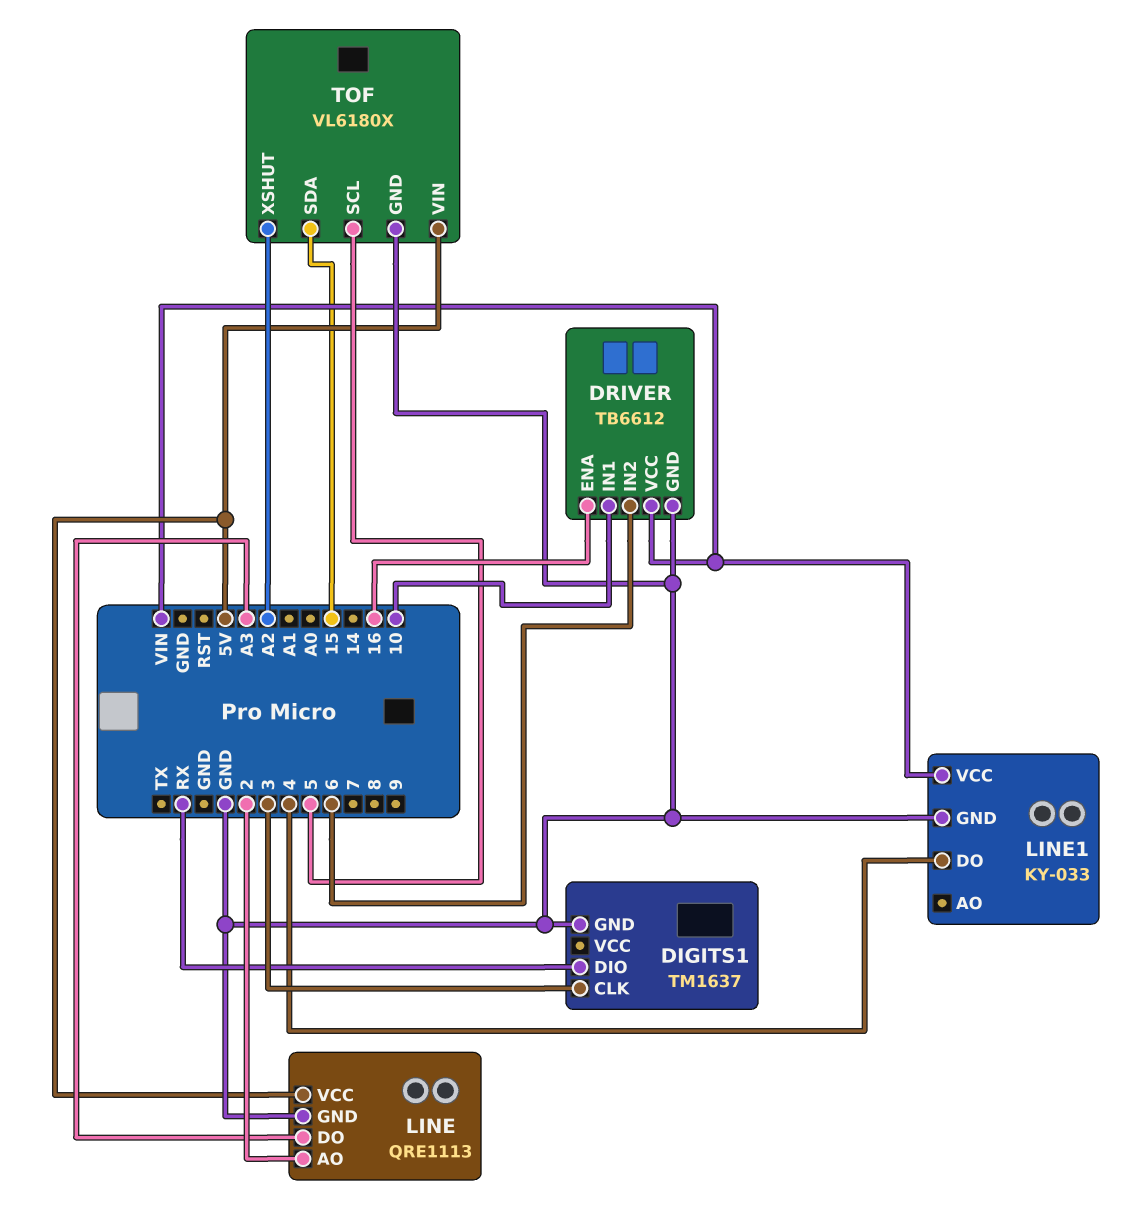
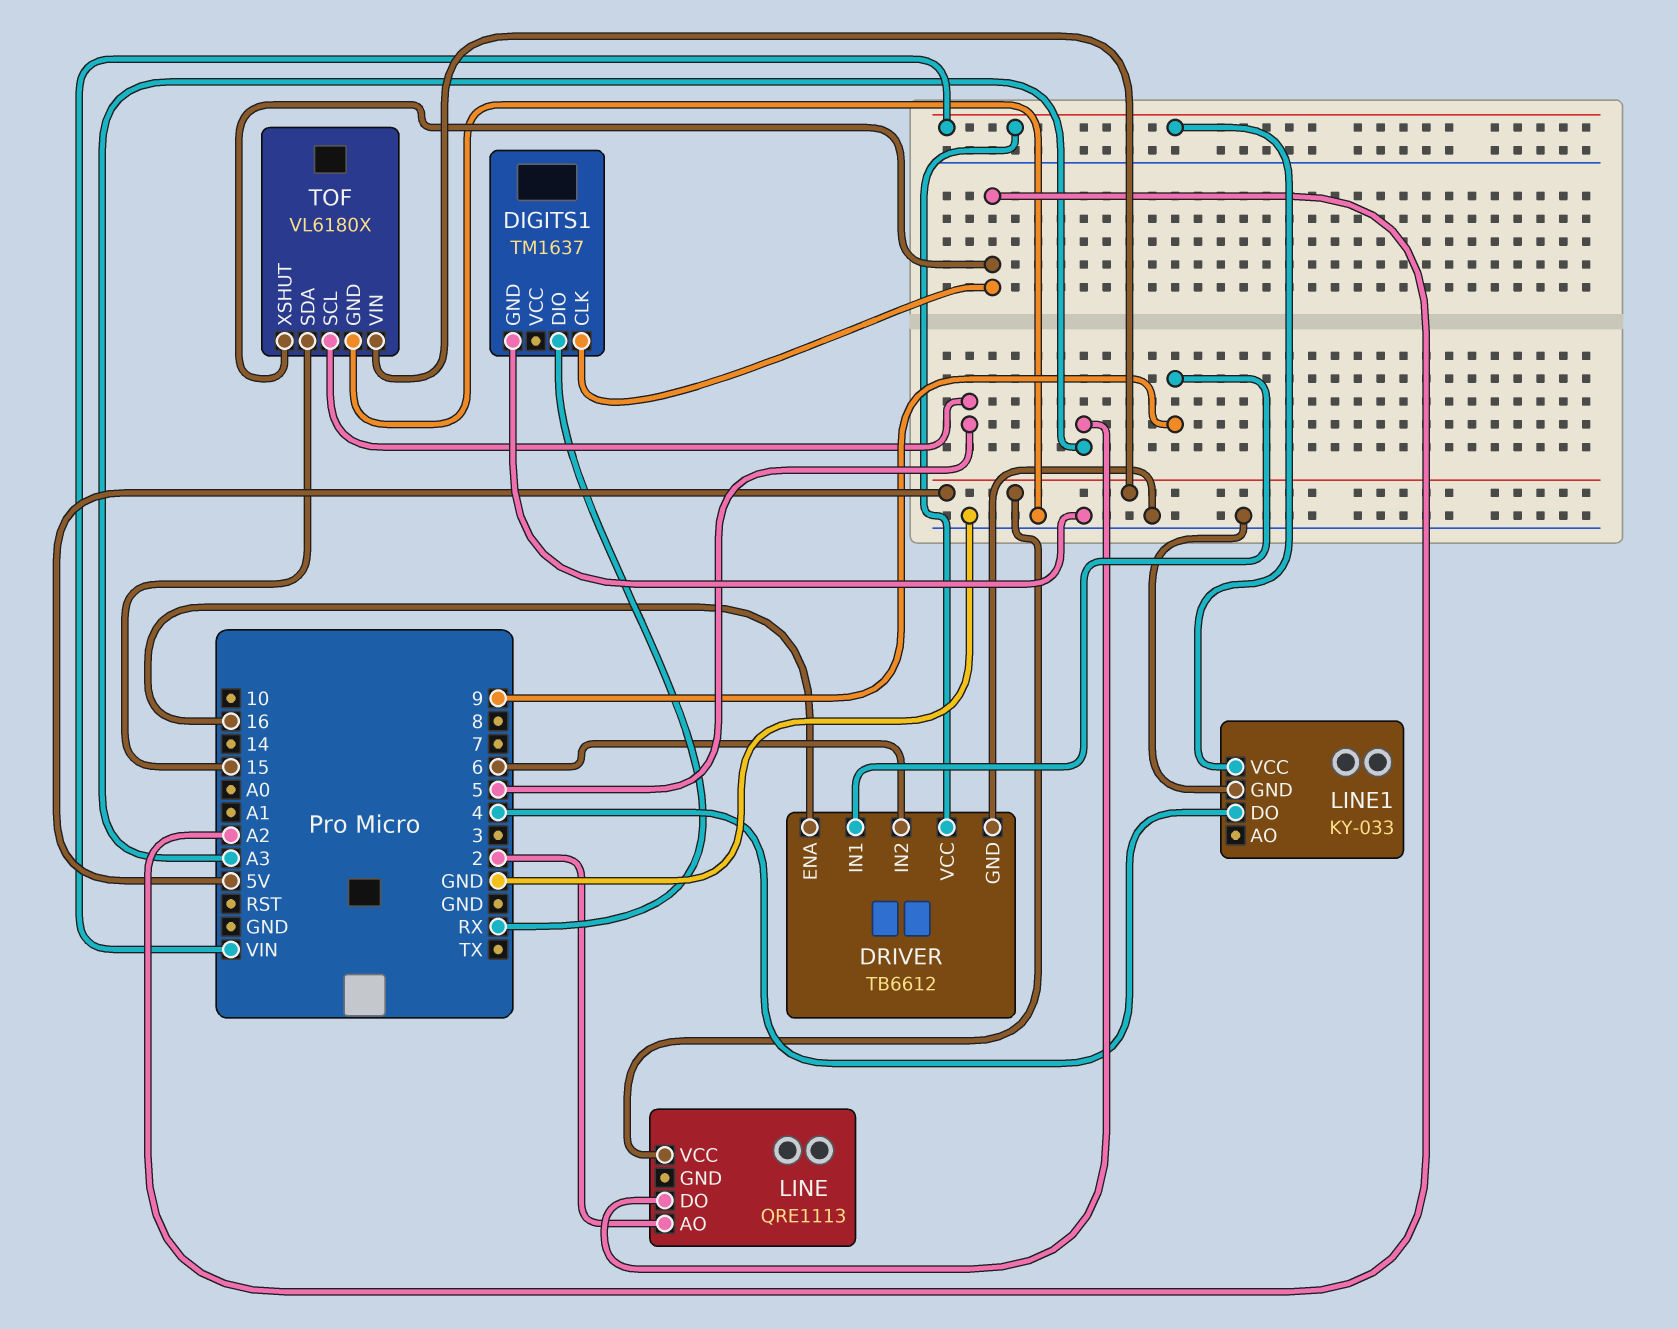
DIGITS1 pin CLK: 3 -> A2
DRIVER pin IN1: 10 -> 9
LINE pin GND: GND -> none

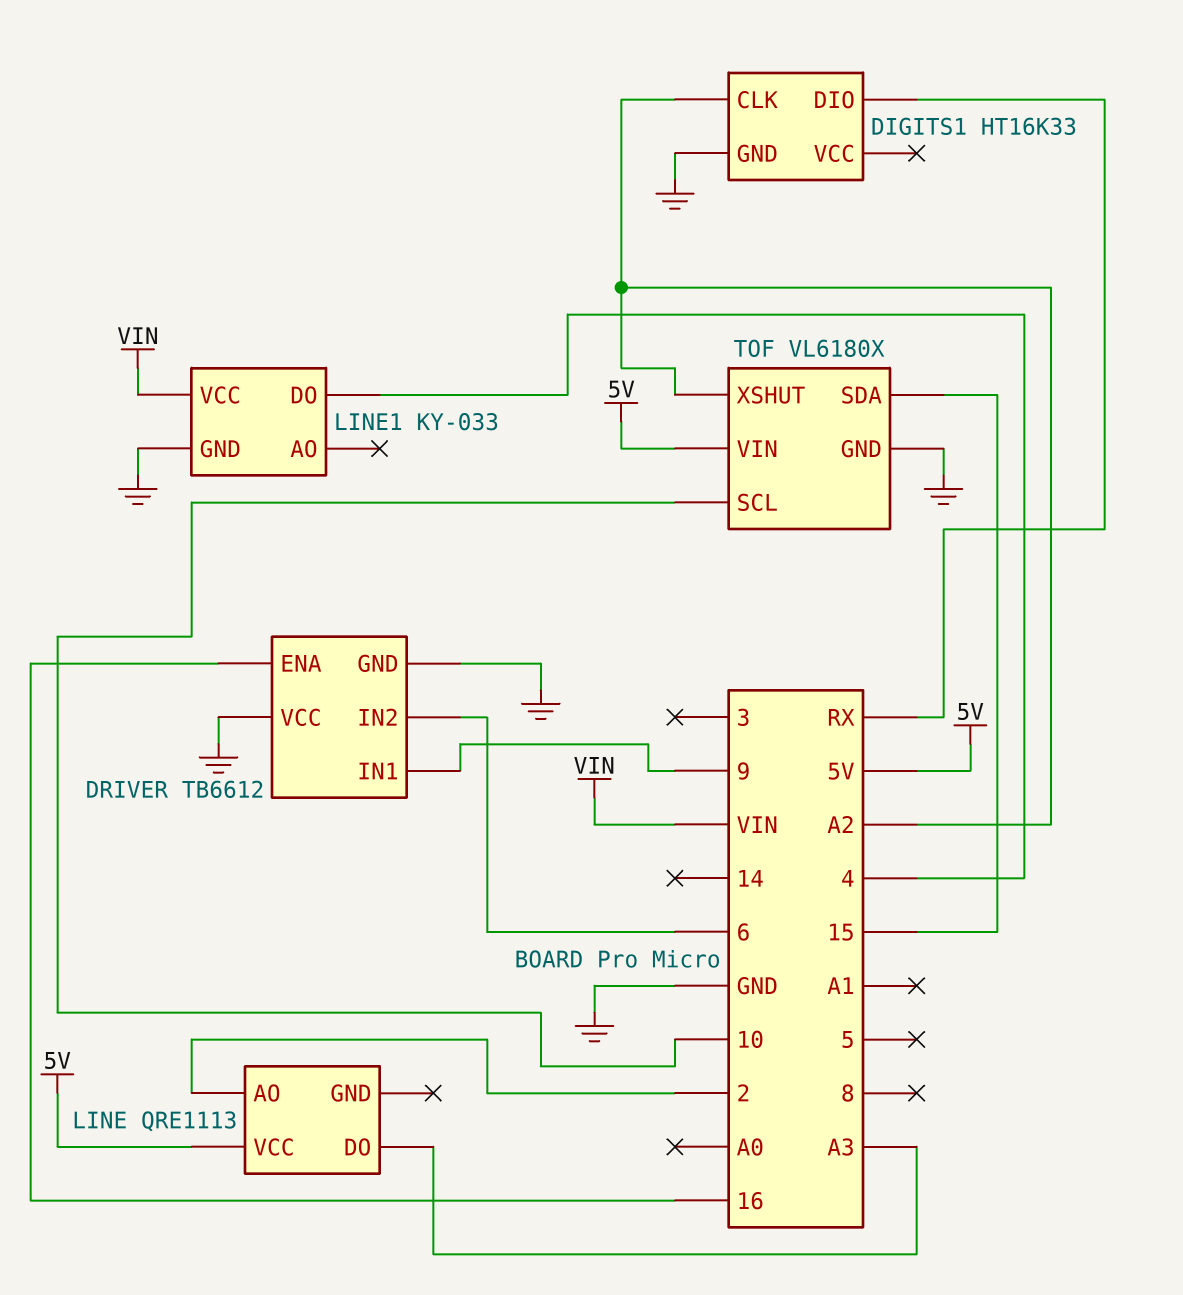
DIGITS1: TM1637 -> HT16K33
DRIVER pin VCC: VIN -> GND
TOF pin SCL: 5 -> 10

